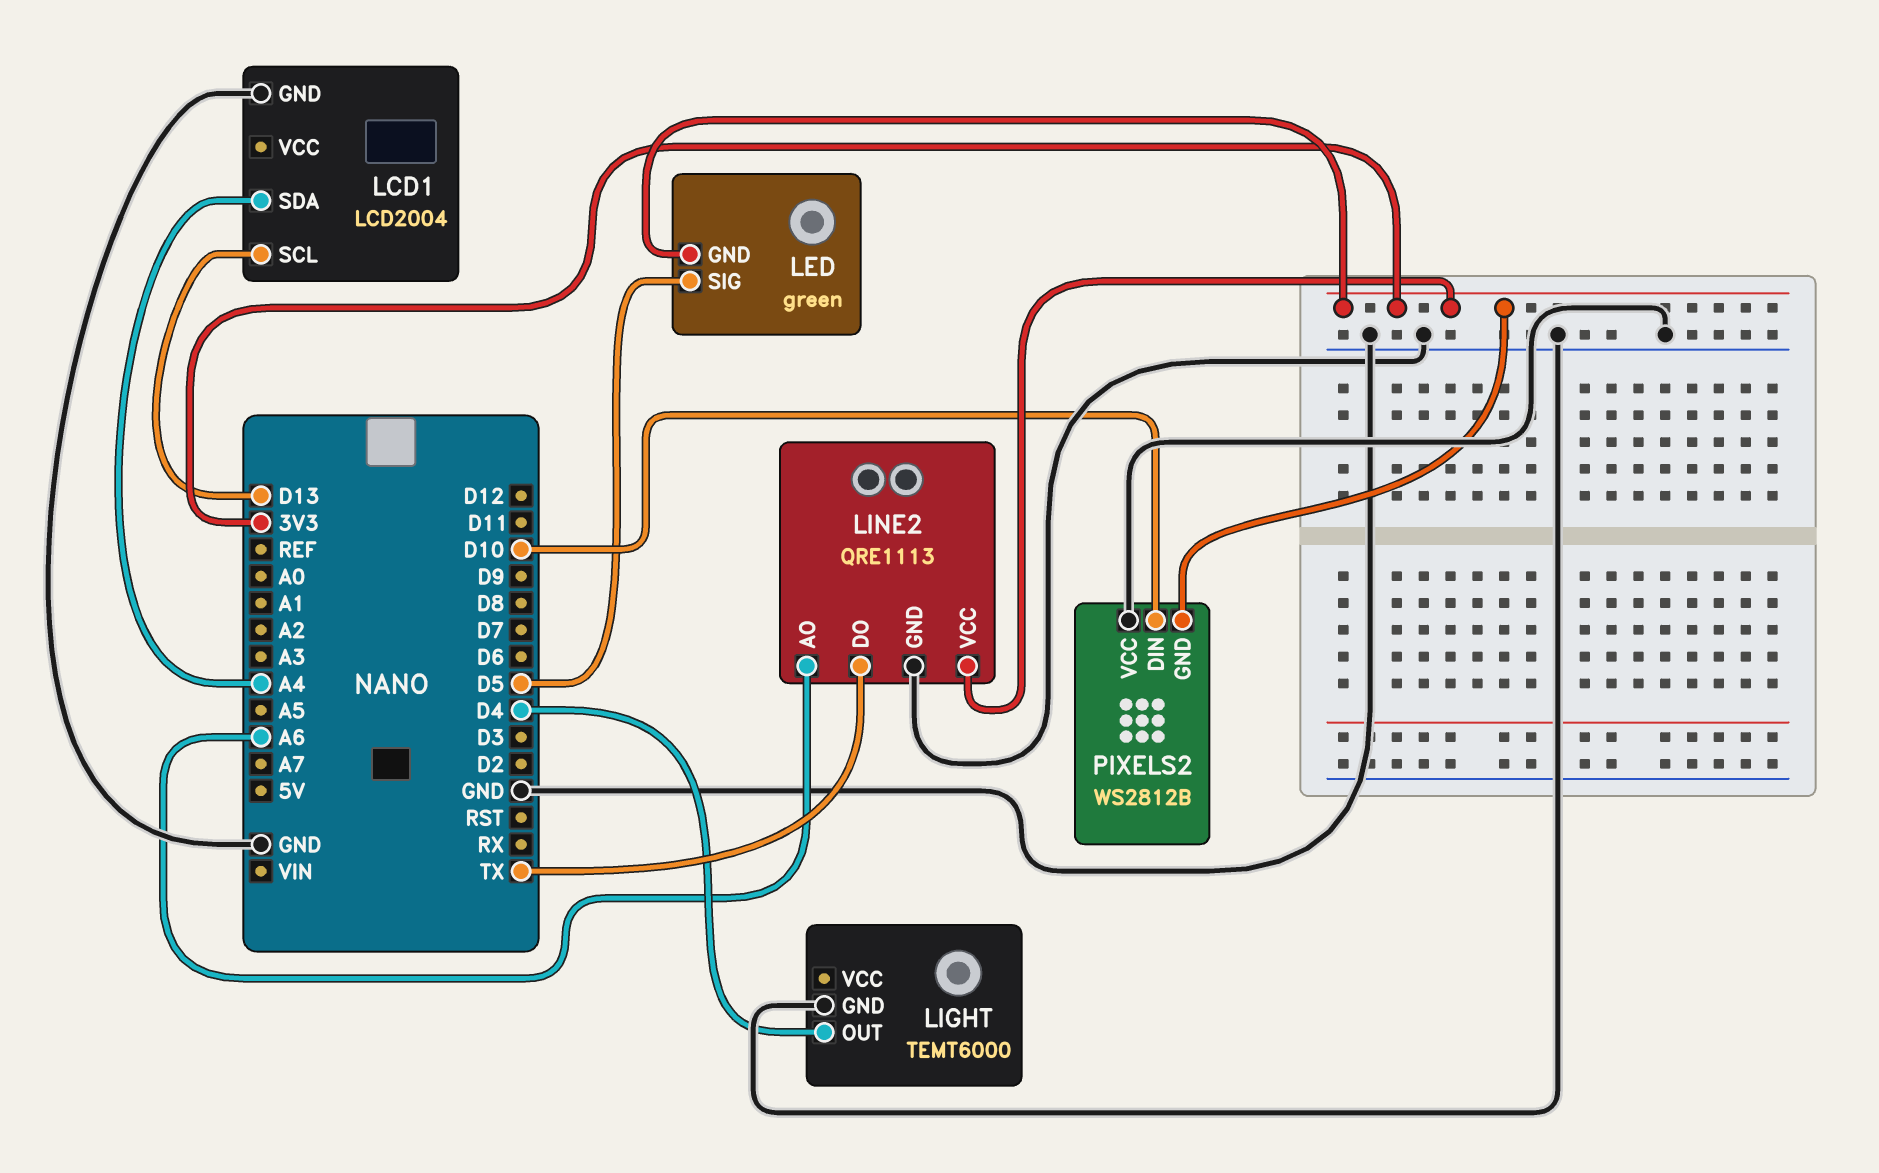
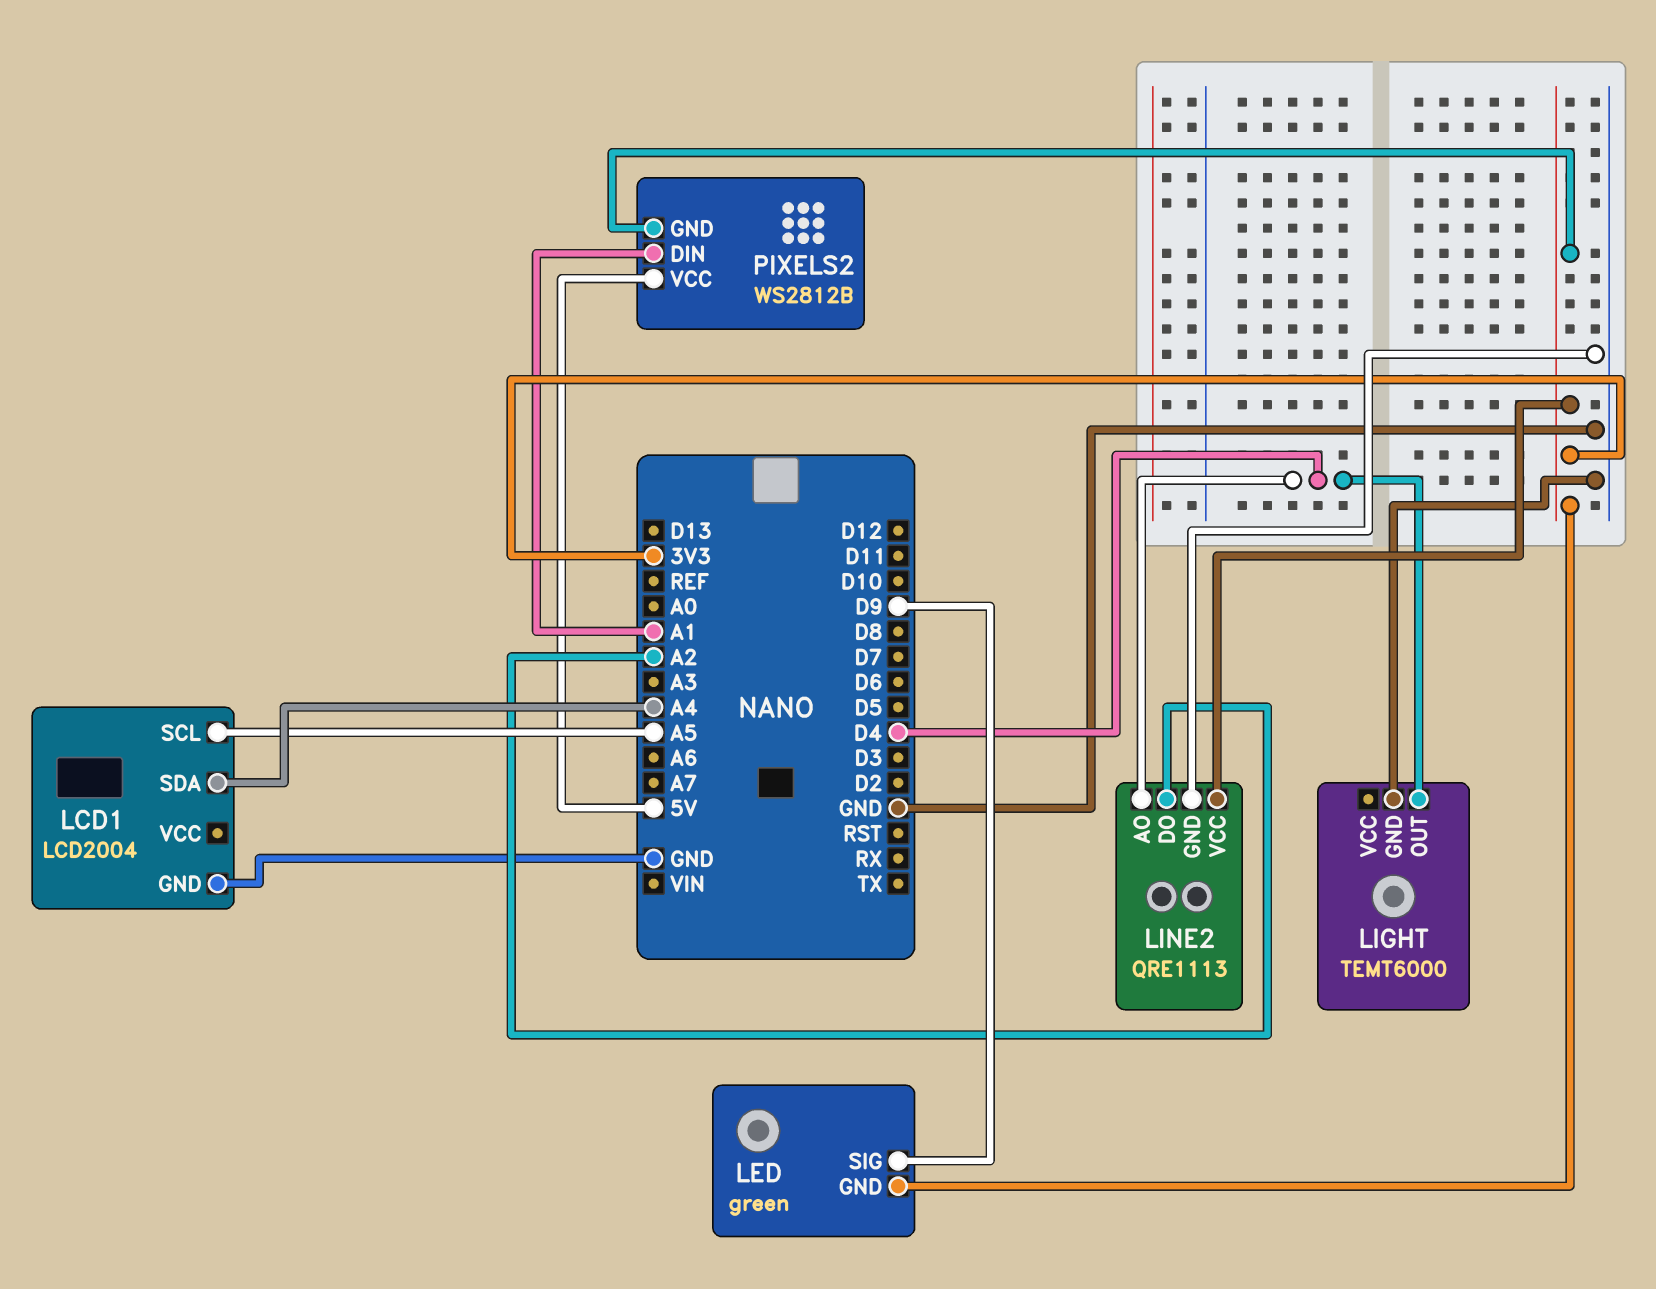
LCD1 pin SCL: D13 -> A5
LED pin SIG: D5 -> D9
LINE2 pin AO: A6 -> D4
LINE2 pin DO: TX -> A2
PIXELS2 pin DIN: D10 -> A1
PIXELS2 pin VCC: GND -> 5V

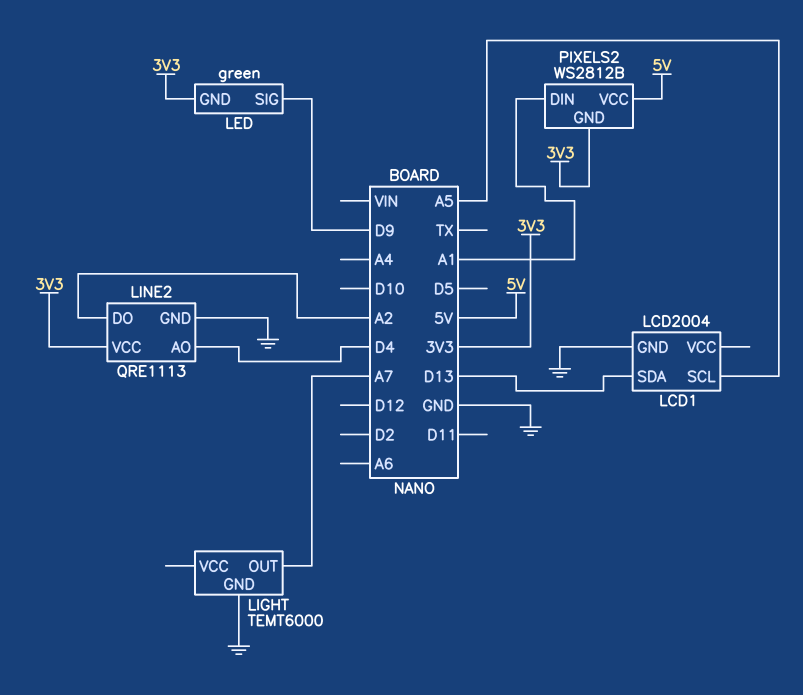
LCD1 pin SDA: A4 -> D13
LIGHT pin OUT: D4 -> A7

